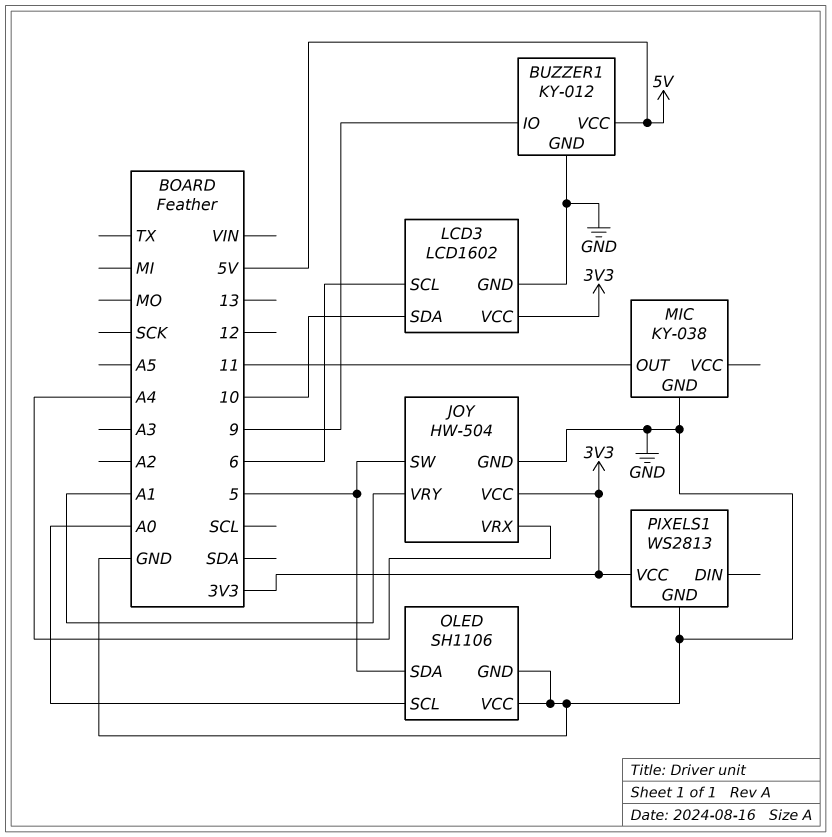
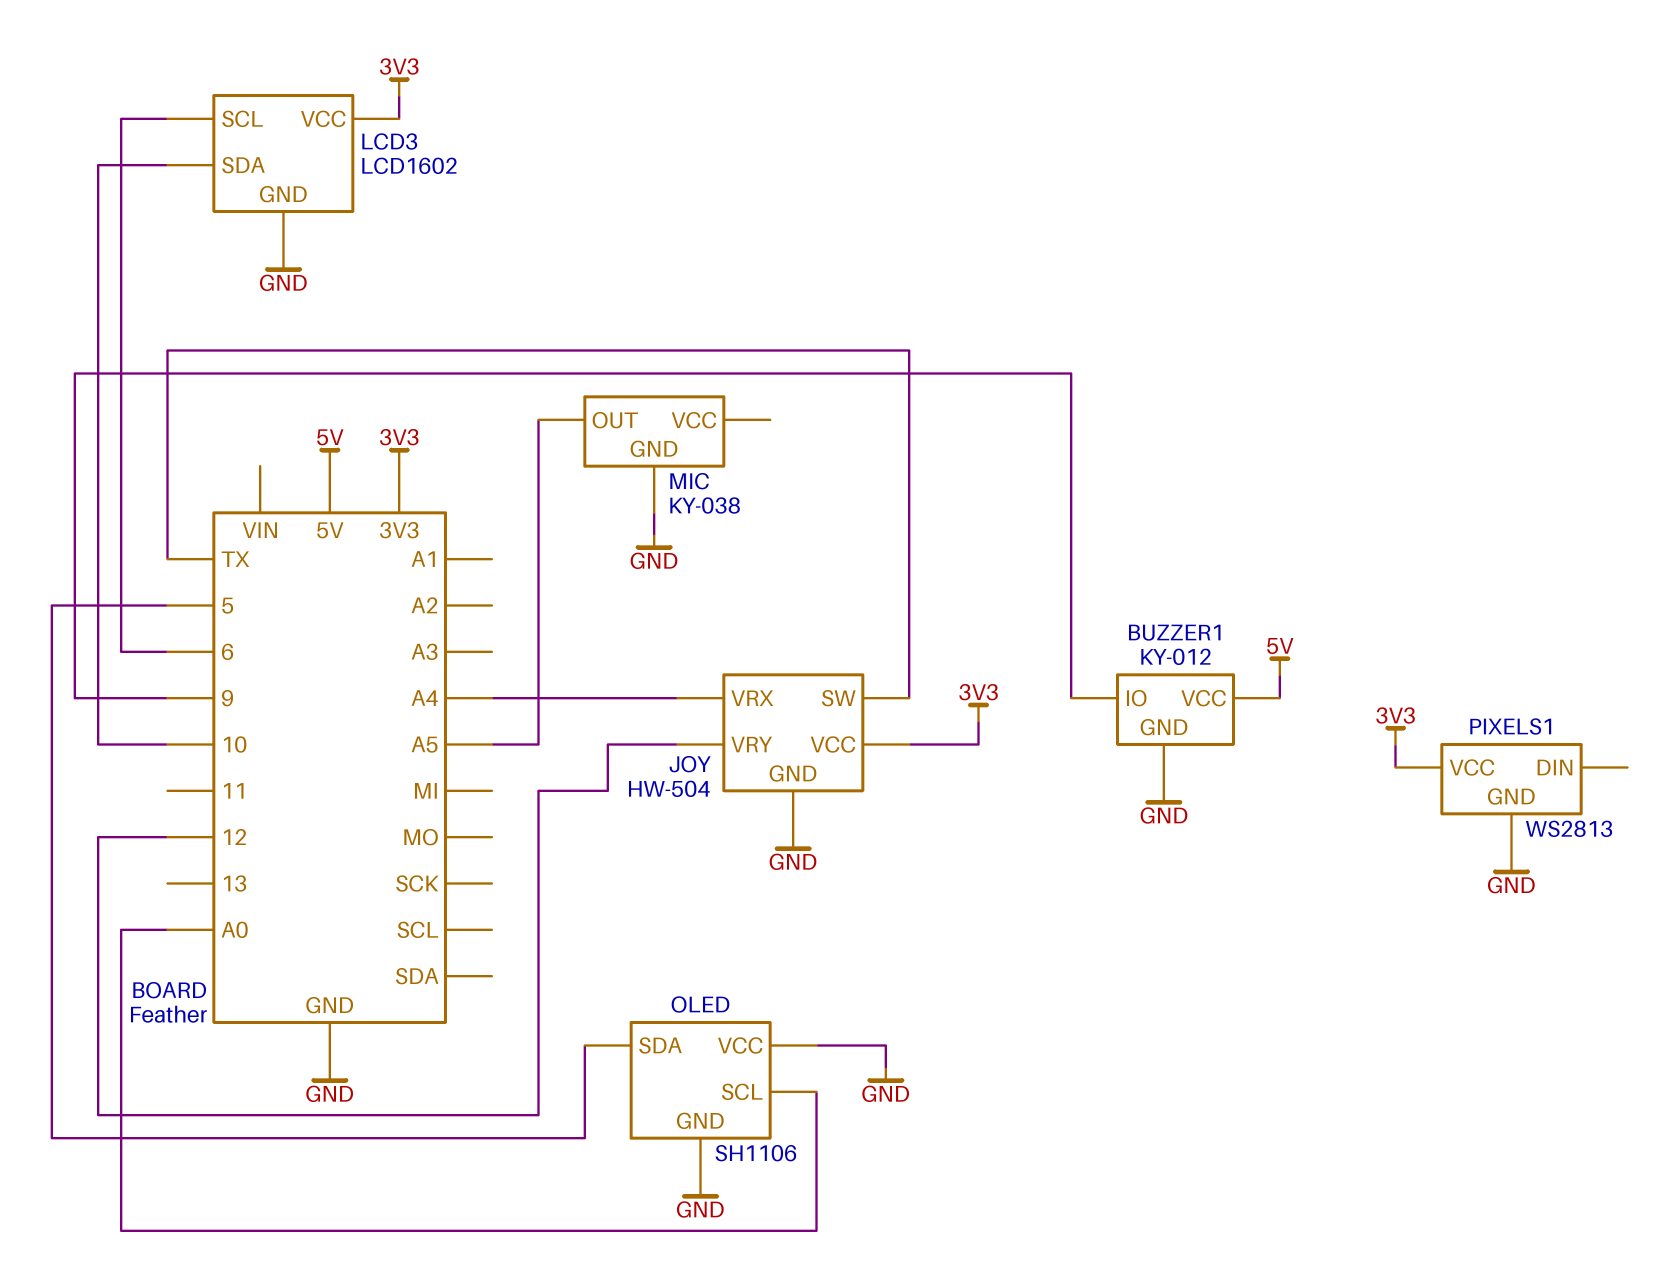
JOY pin SW: 5 -> TX
JOY pin VRY: A1 -> 12
MIC pin OUT: 11 -> A5

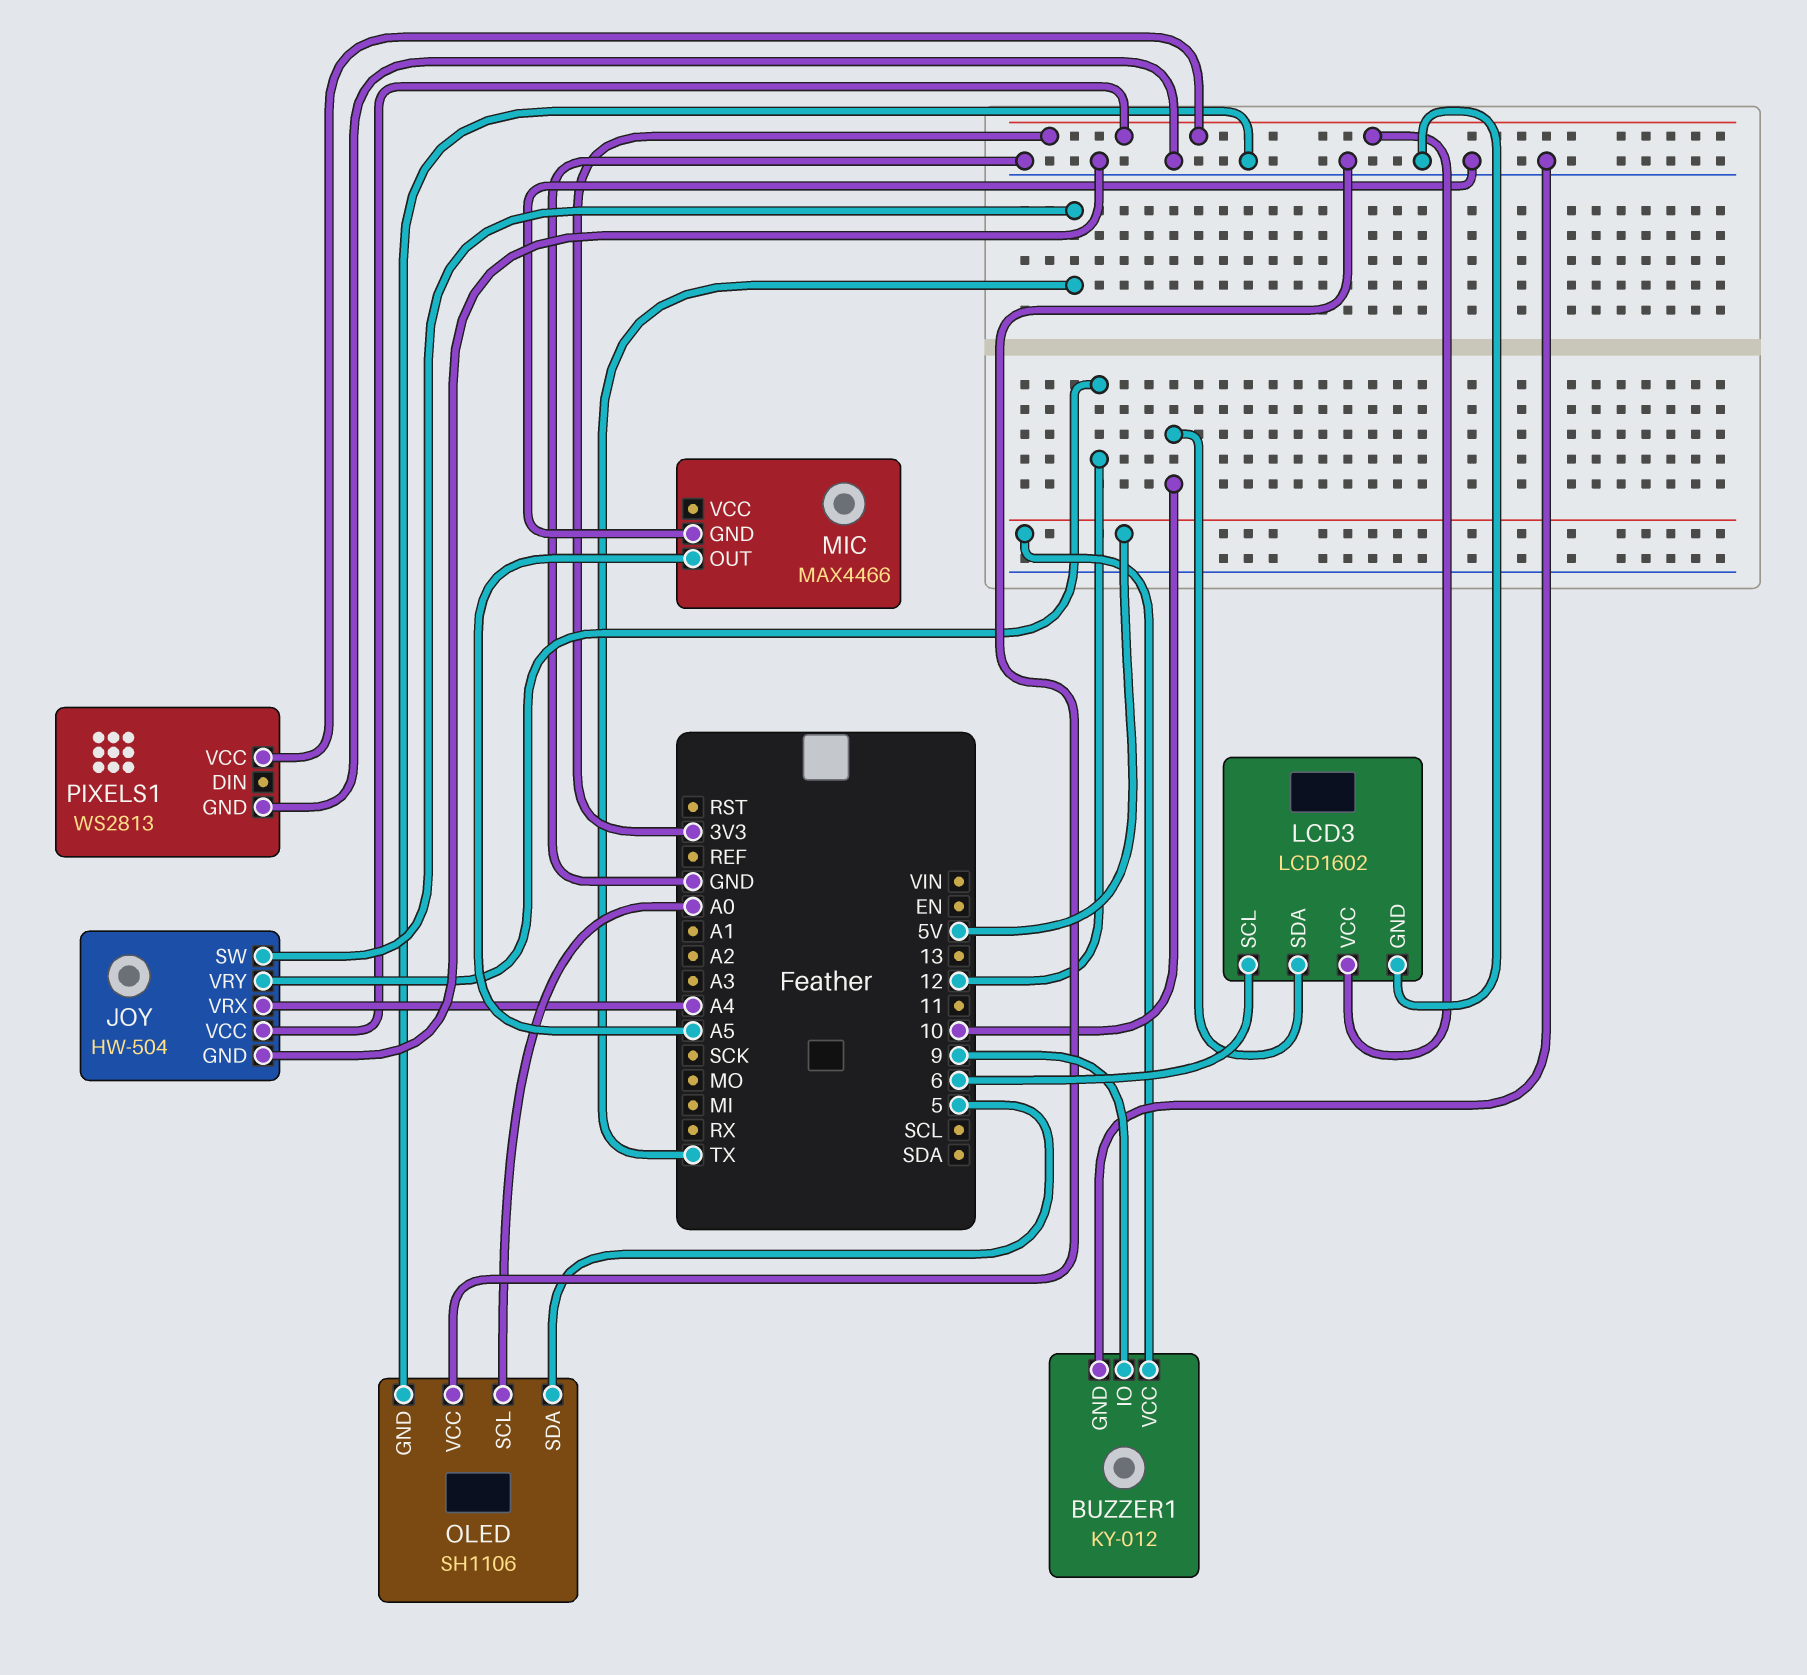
MIC: KY-038 -> MAX4466

